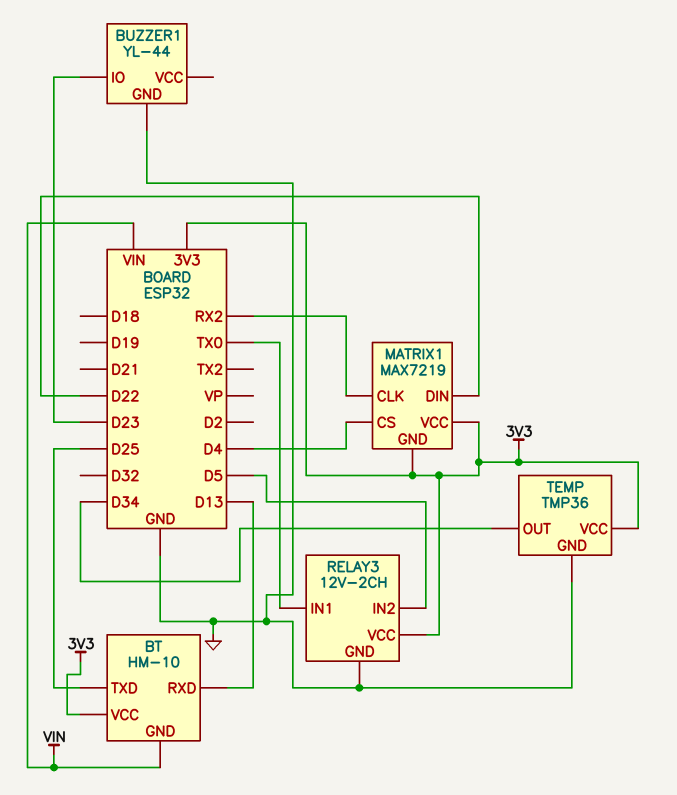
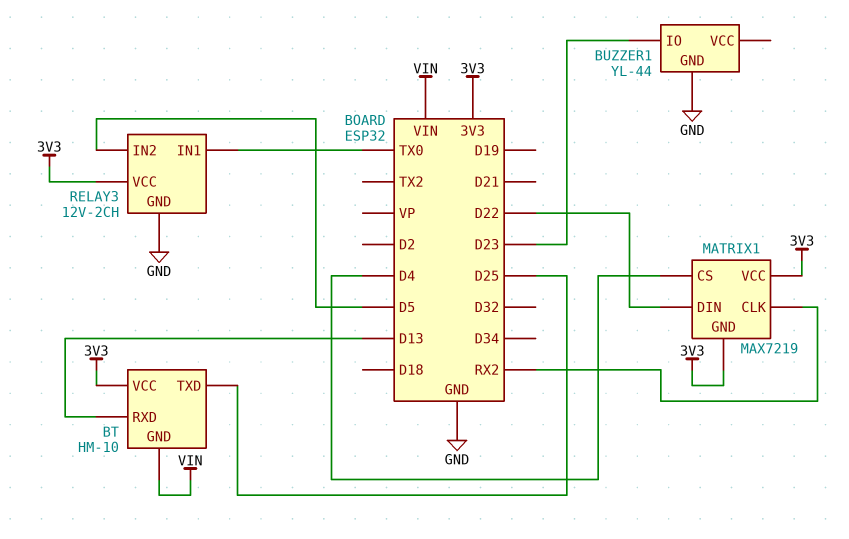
TEMP: TMP36 -> none
TEMP pin GND: GND -> none
TEMP pin OUT: D34 -> none
TEMP pin VCC: 3V3 -> none

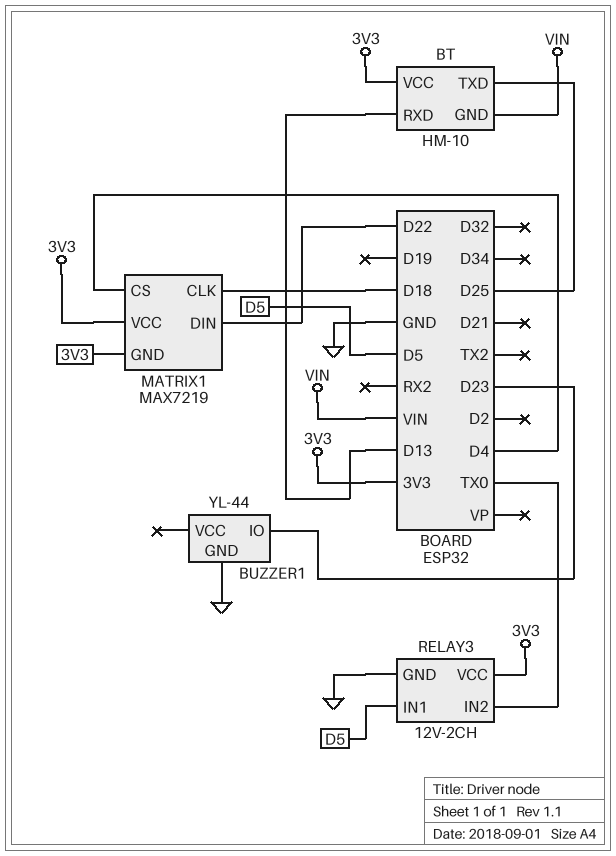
MATRIX1 pin CLK: RX2 -> D18
RELAY3 pin IN1: TX0 -> D5
RELAY3 pin IN2: D5 -> TX0

